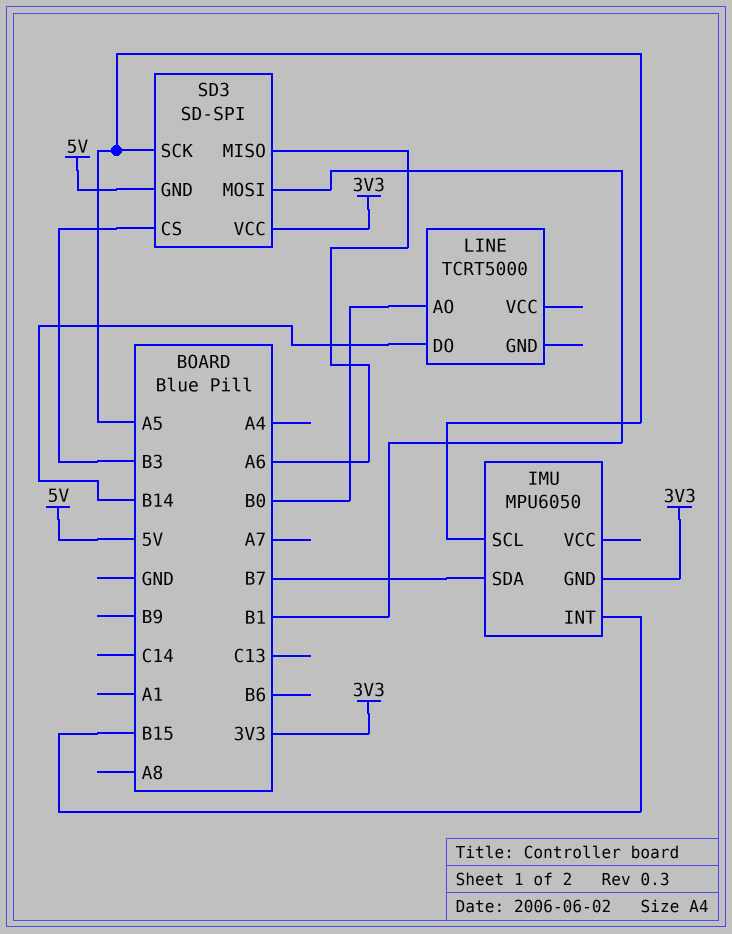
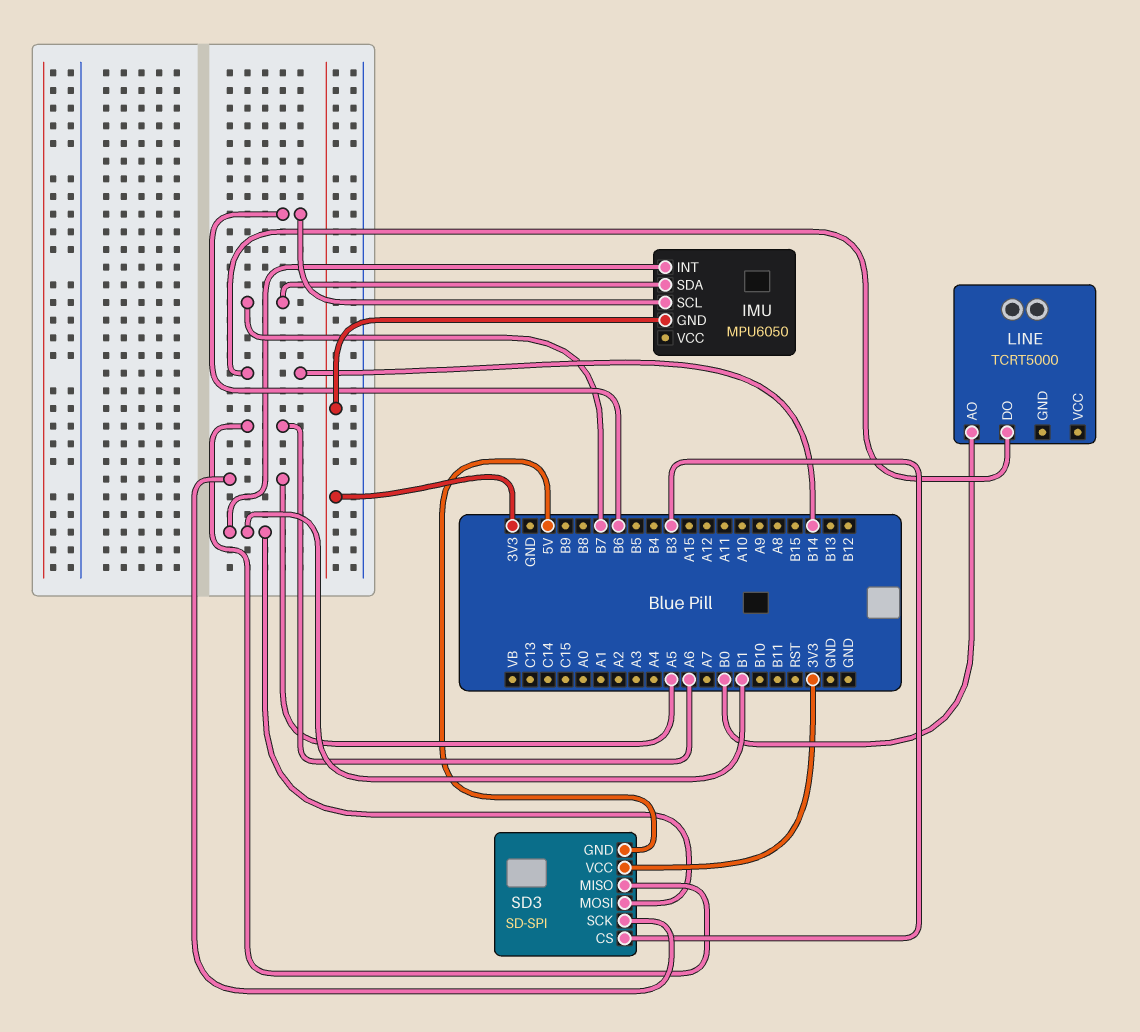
IMU pin INT: B15 -> B1
IMU pin SCL: A5 -> B6

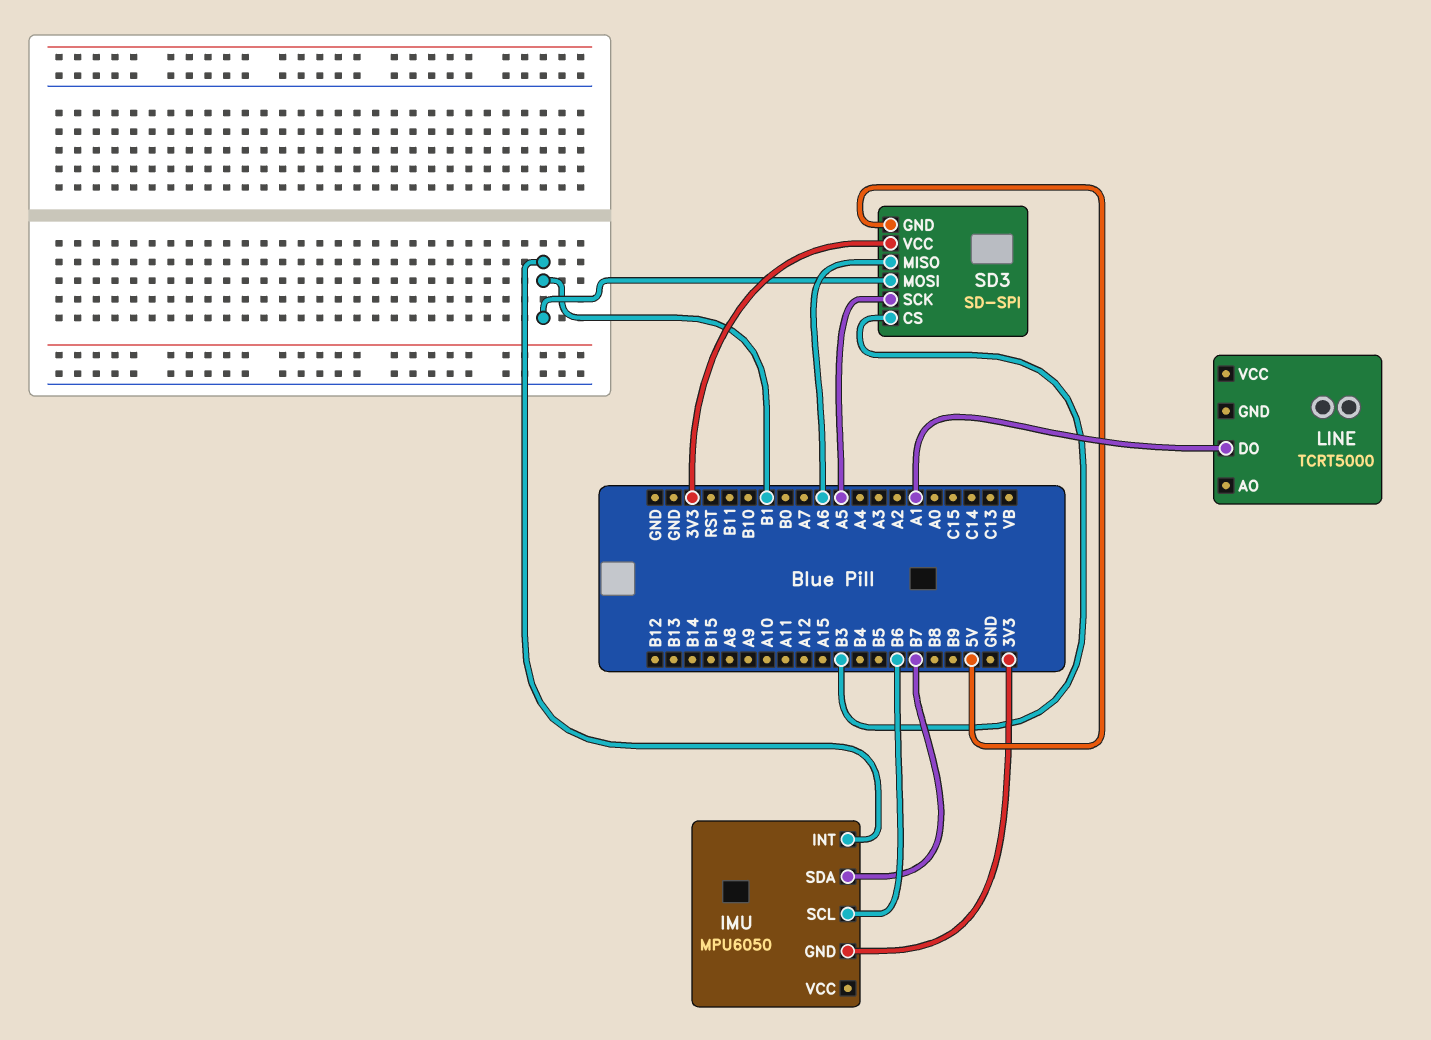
LINE pin AO: B0 -> none
LINE pin DO: B14 -> A1

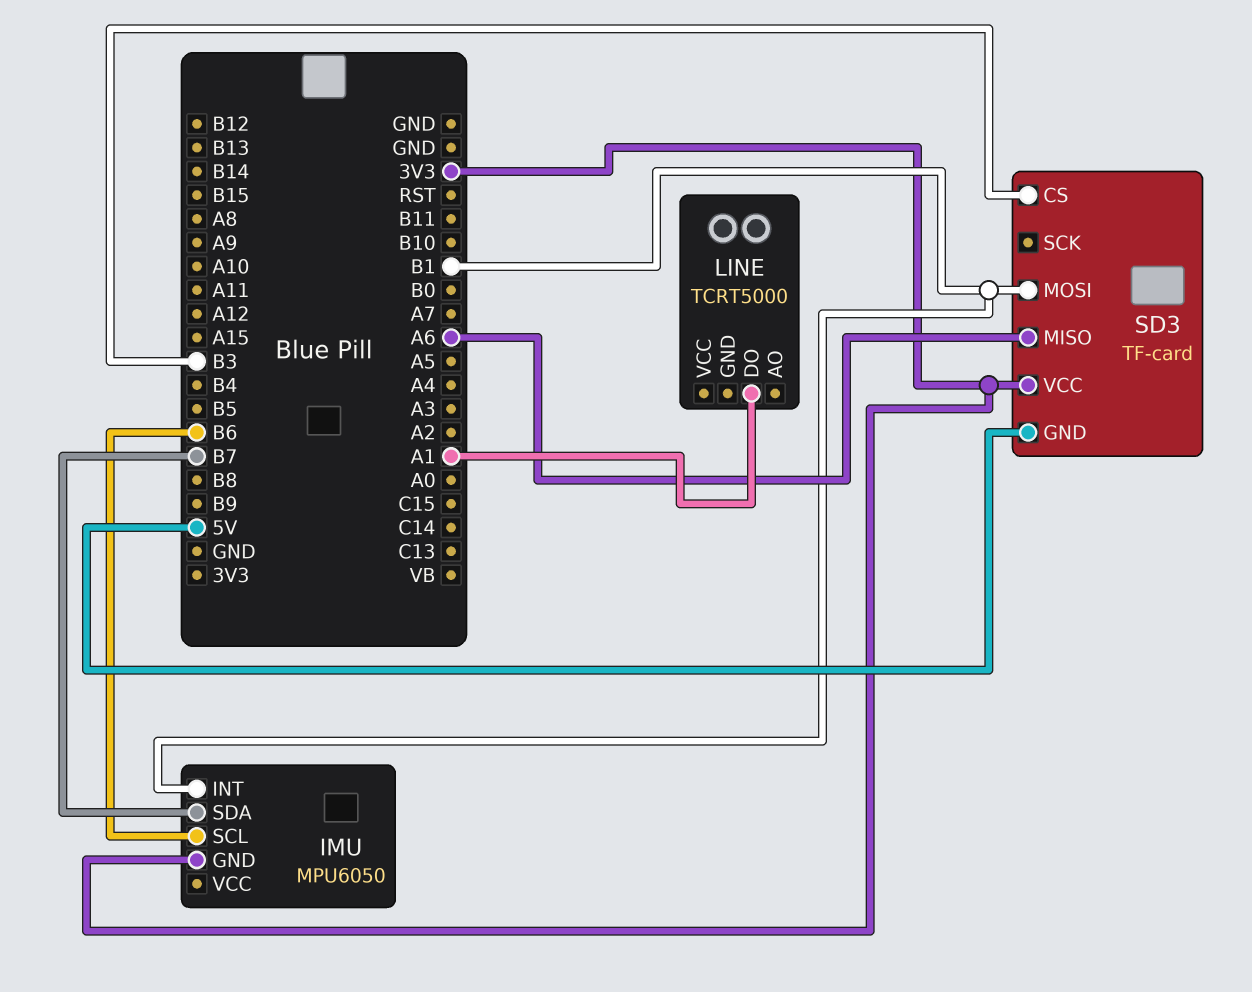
SD3: SD-SPI -> TF-card
SD3 pin SCK: A5 -> none

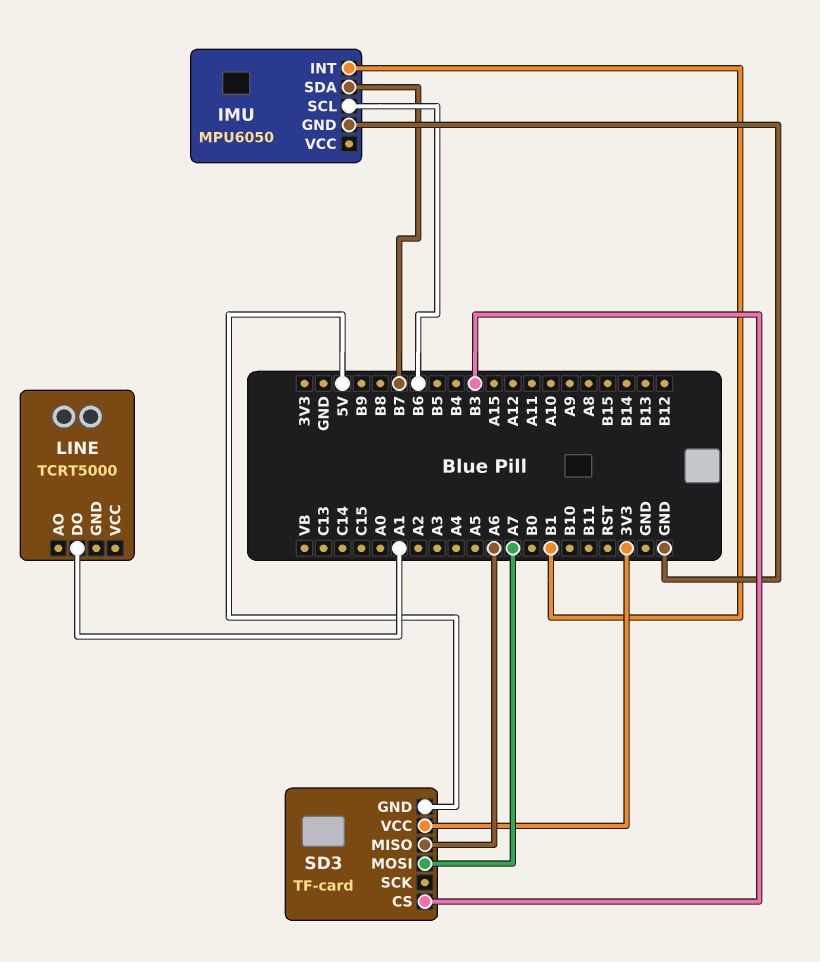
IMU pin GND: 3V3 -> GND
SD3 pin MOSI: B1 -> A7

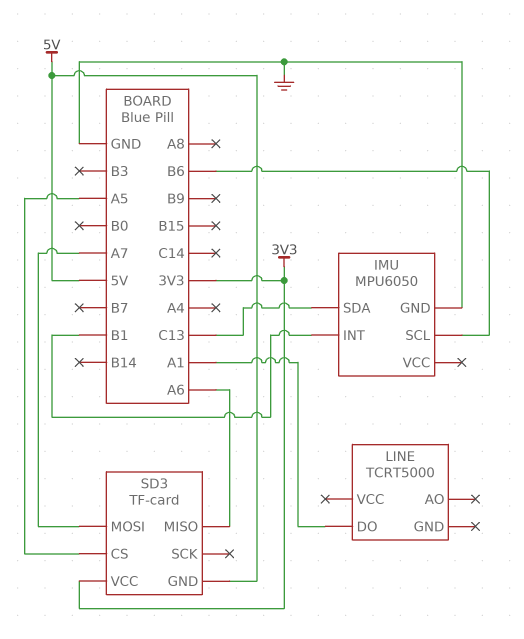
IMU pin SDA: B7 -> C13
SD3 pin CS: B3 -> A5

